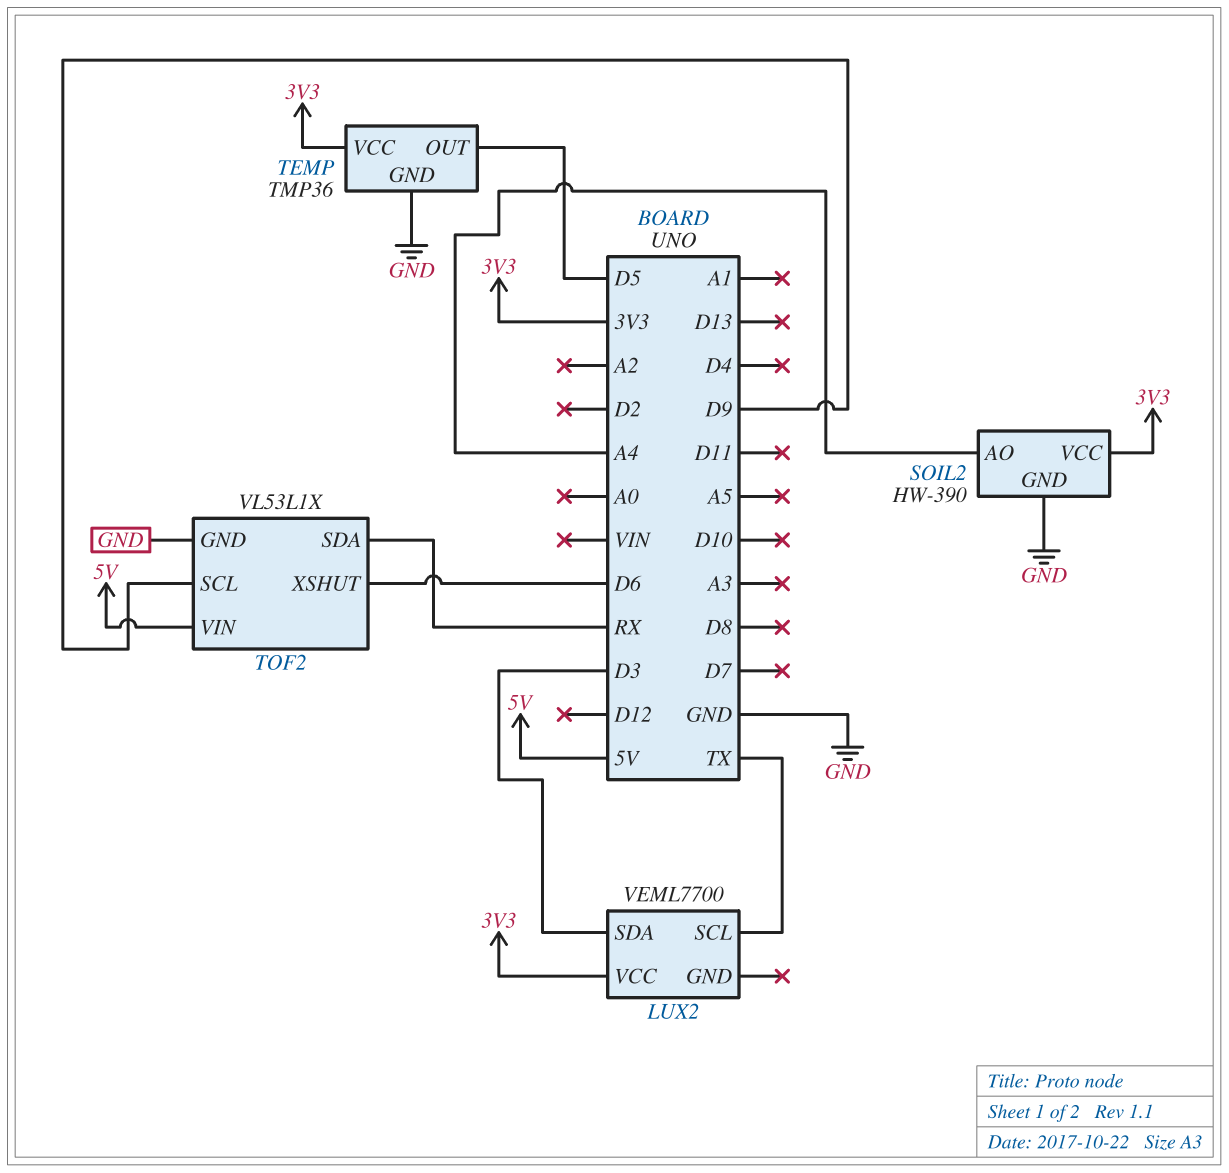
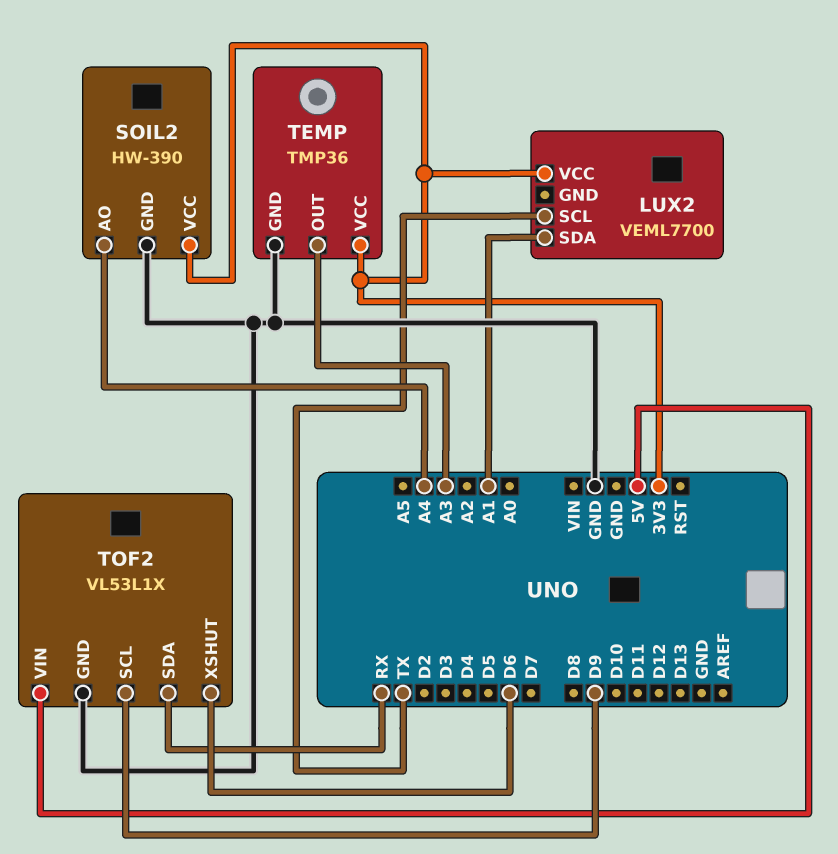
LUX2 pin SDA: D3 -> A1
TEMP pin OUT: D5 -> A3

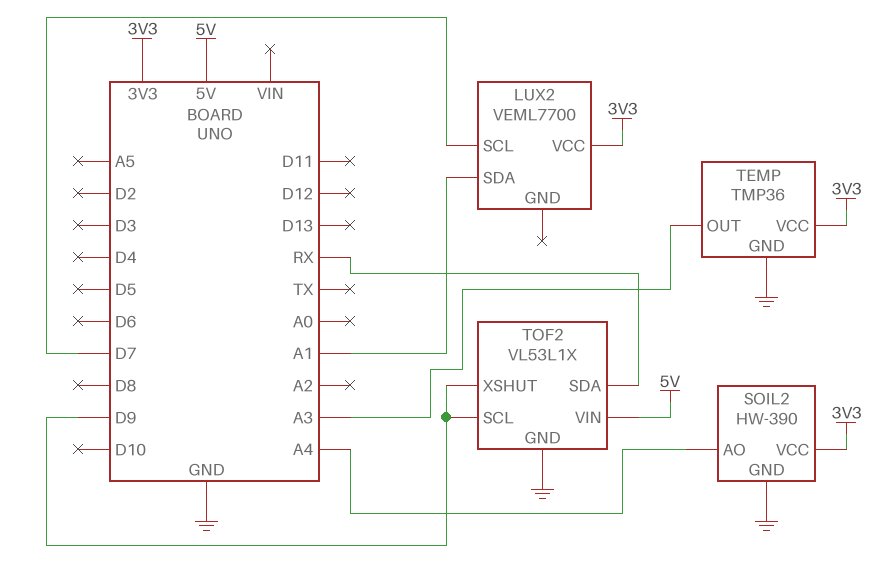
LUX2 pin SCL: TX -> D7
TOF2 pin XSHUT: D6 -> D9

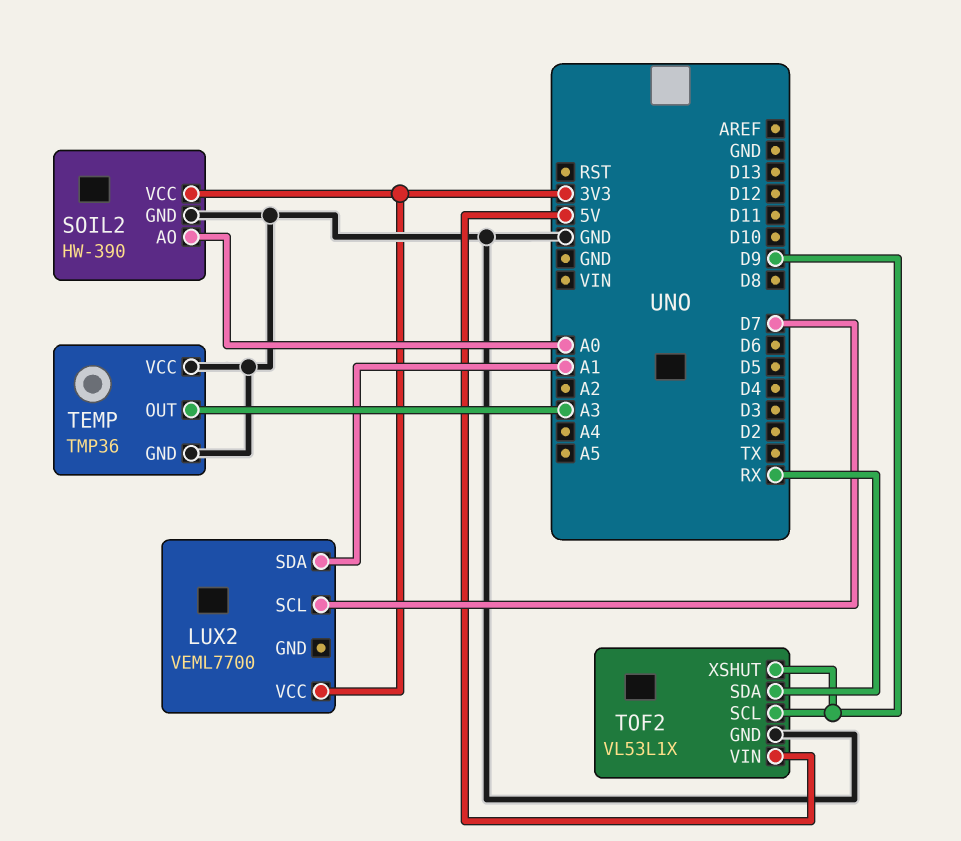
SOIL2 pin AO: A4 -> A0
TEMP pin VCC: 3V3 -> GND

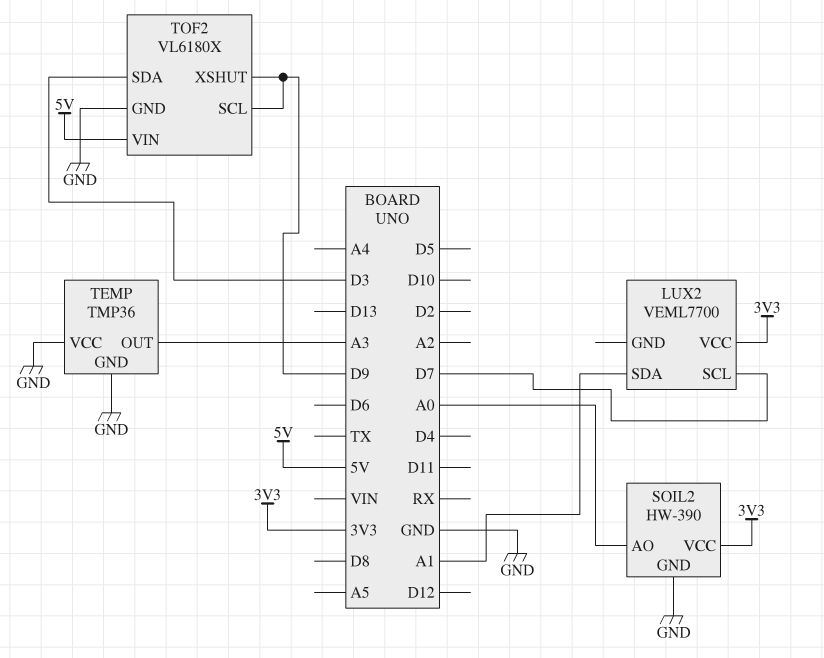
TOF2: VL53L1X -> VL6180X
TOF2 pin SDA: RX -> D3

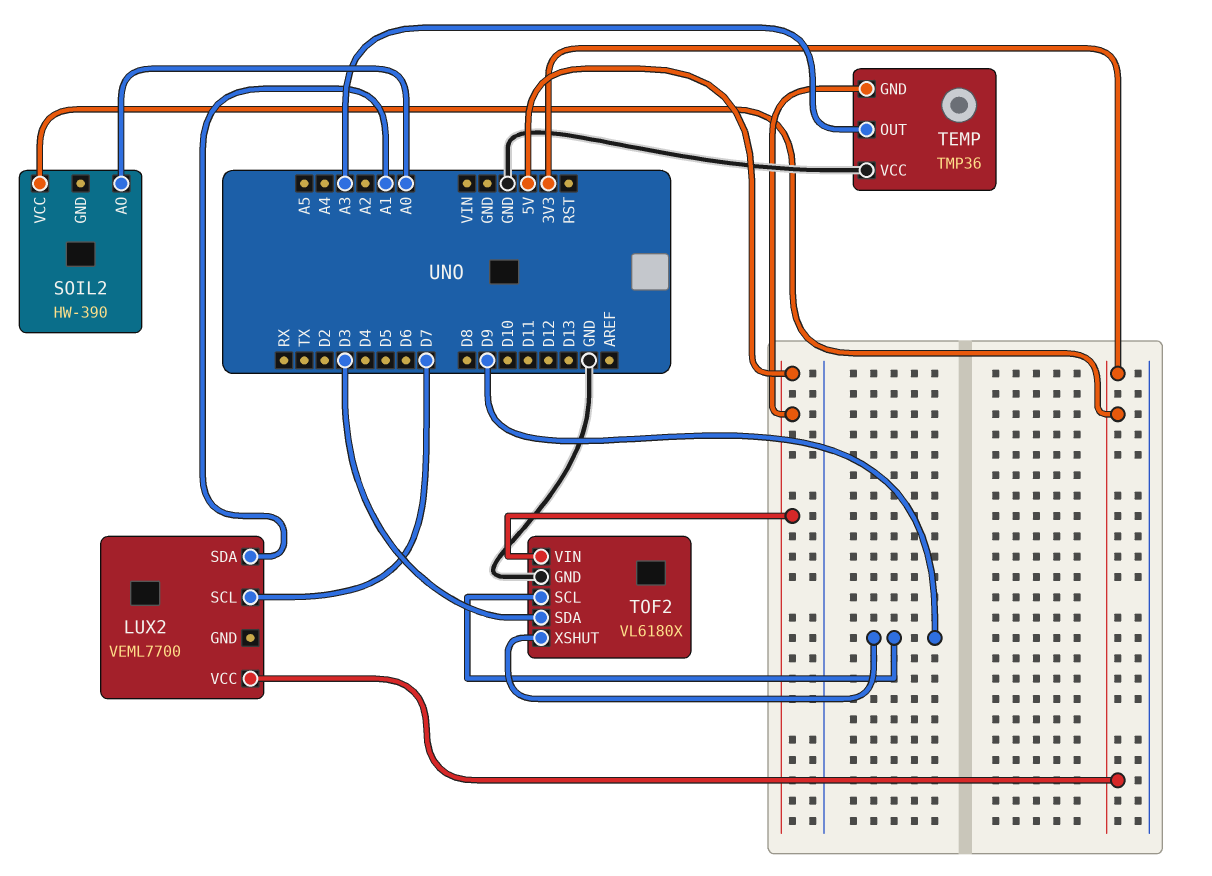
SOIL2 pin GND: GND -> none
TEMP pin GND: GND -> 5V

